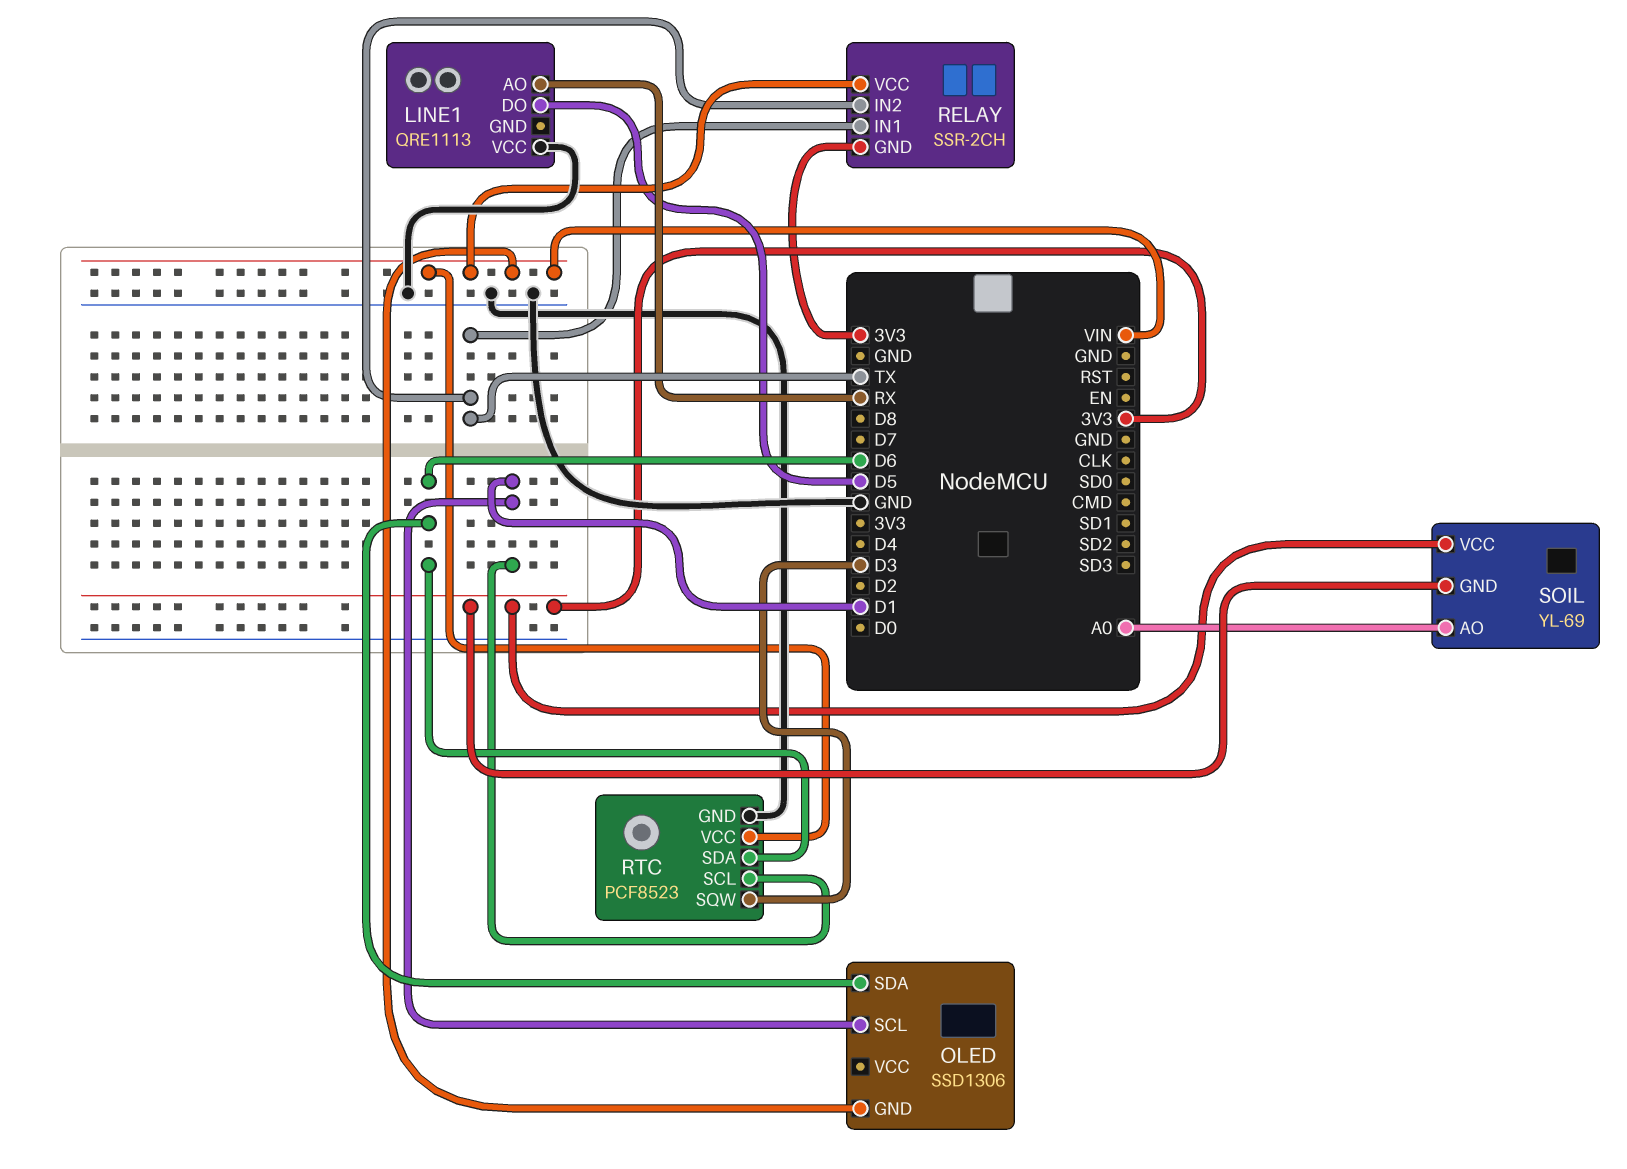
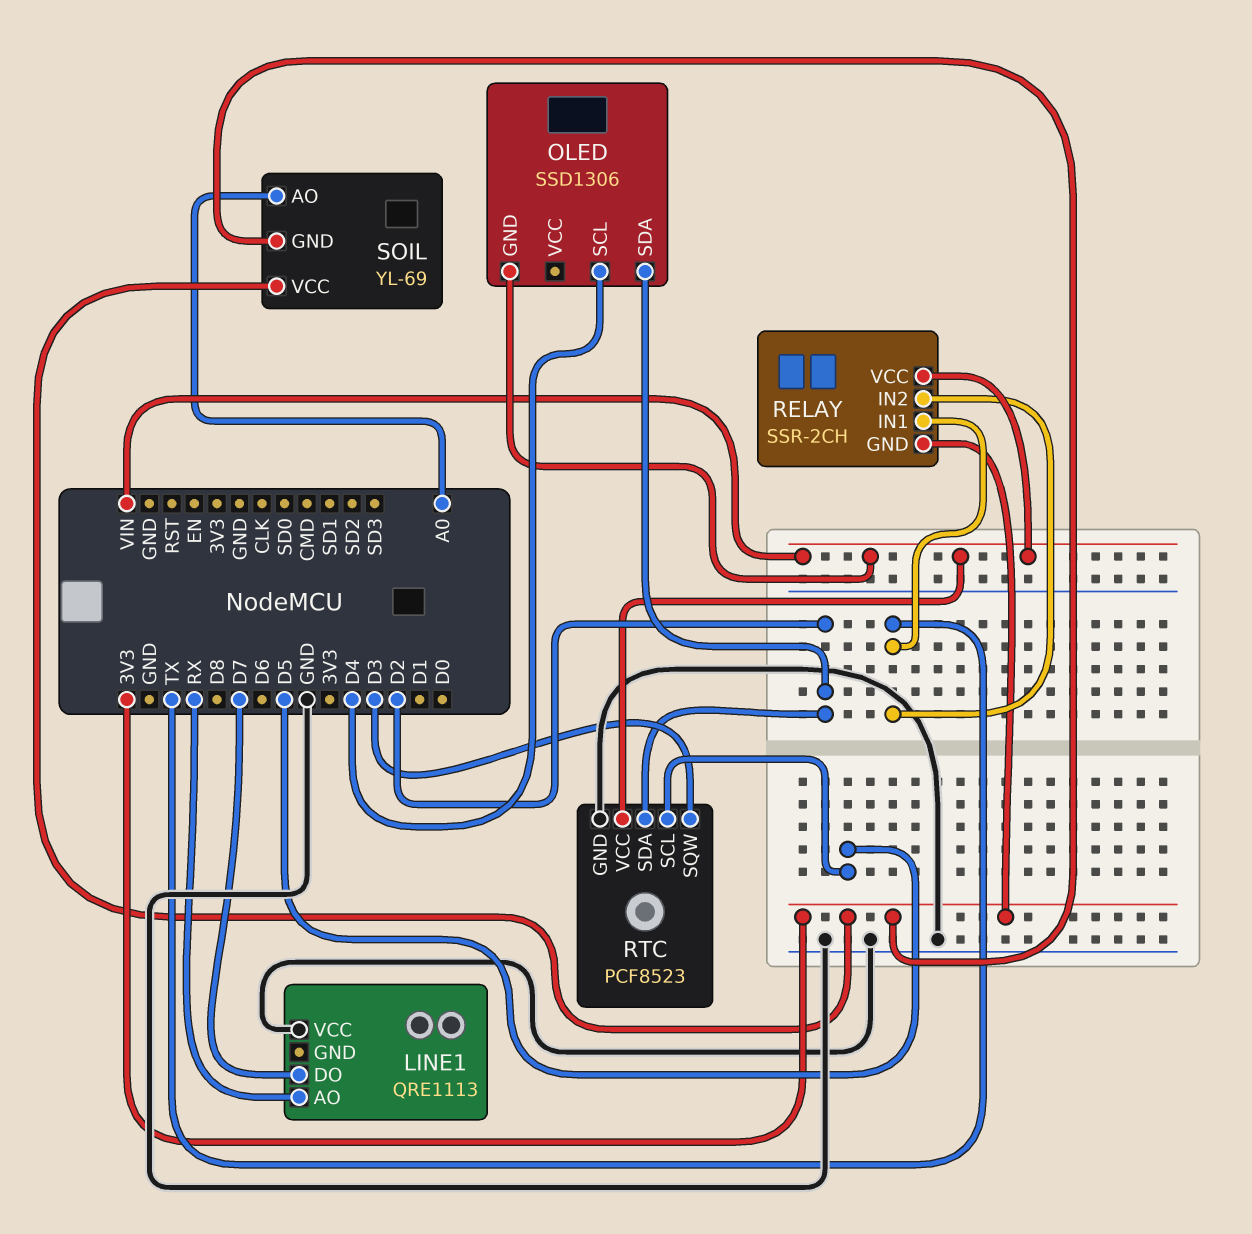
LINE1 pin DO: D5 -> D7
OLED pin SCL: D1 -> D4
OLED pin SDA: D6 -> D2
RTC pin SCL: D1 -> D5
RTC pin SDA: D6 -> D2

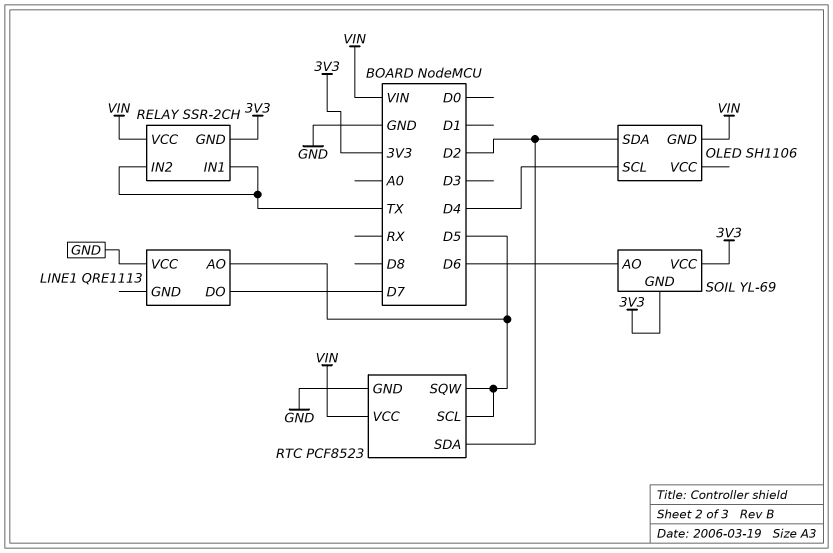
LINE1 pin AO: RX -> D5
OLED: SSD1306 -> SH1106
RTC pin SQW: D3 -> D5
SOIL pin AO: A0 -> D6

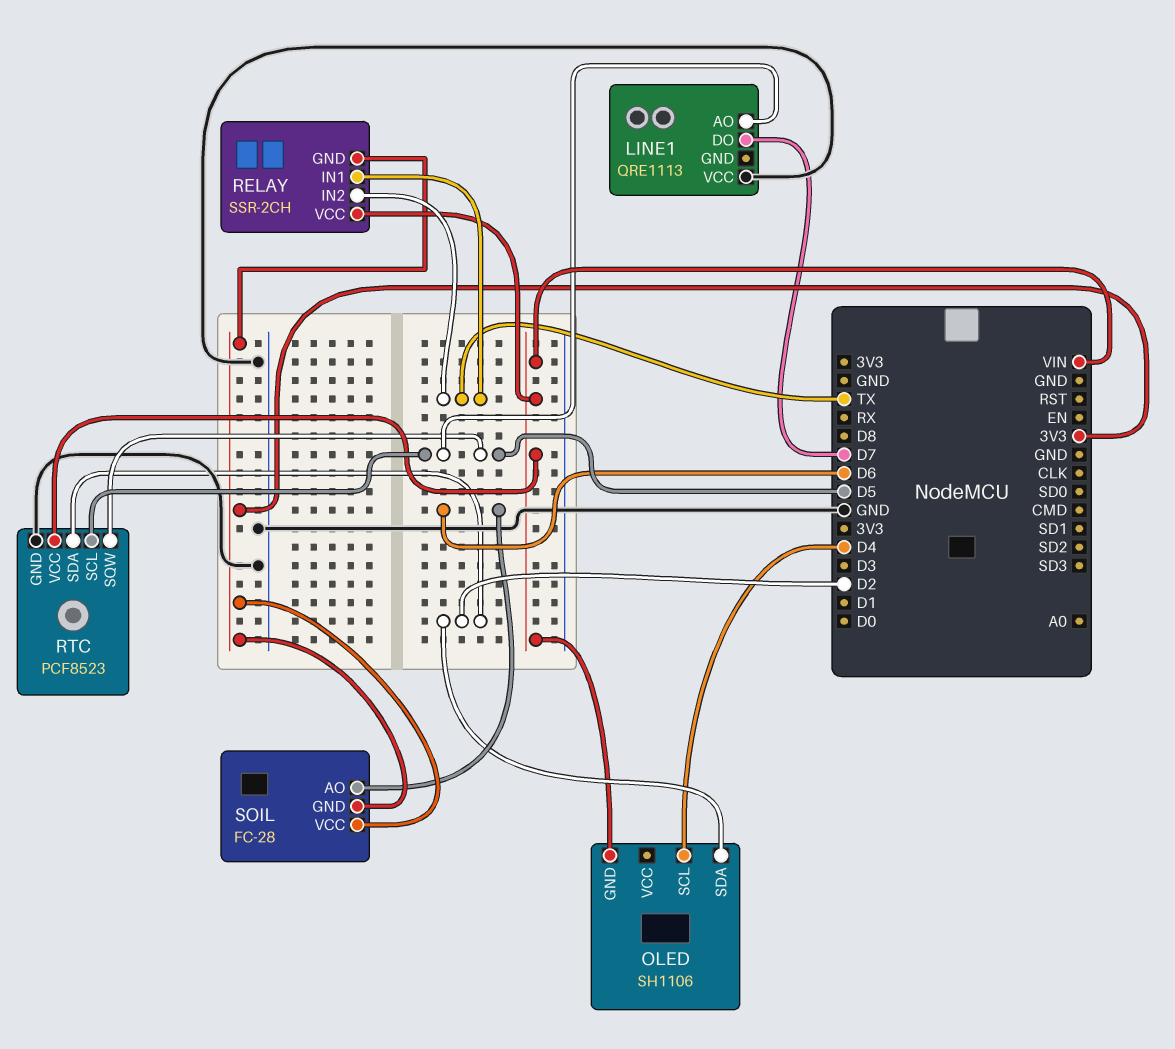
SOIL: YL-69 -> FC-28

